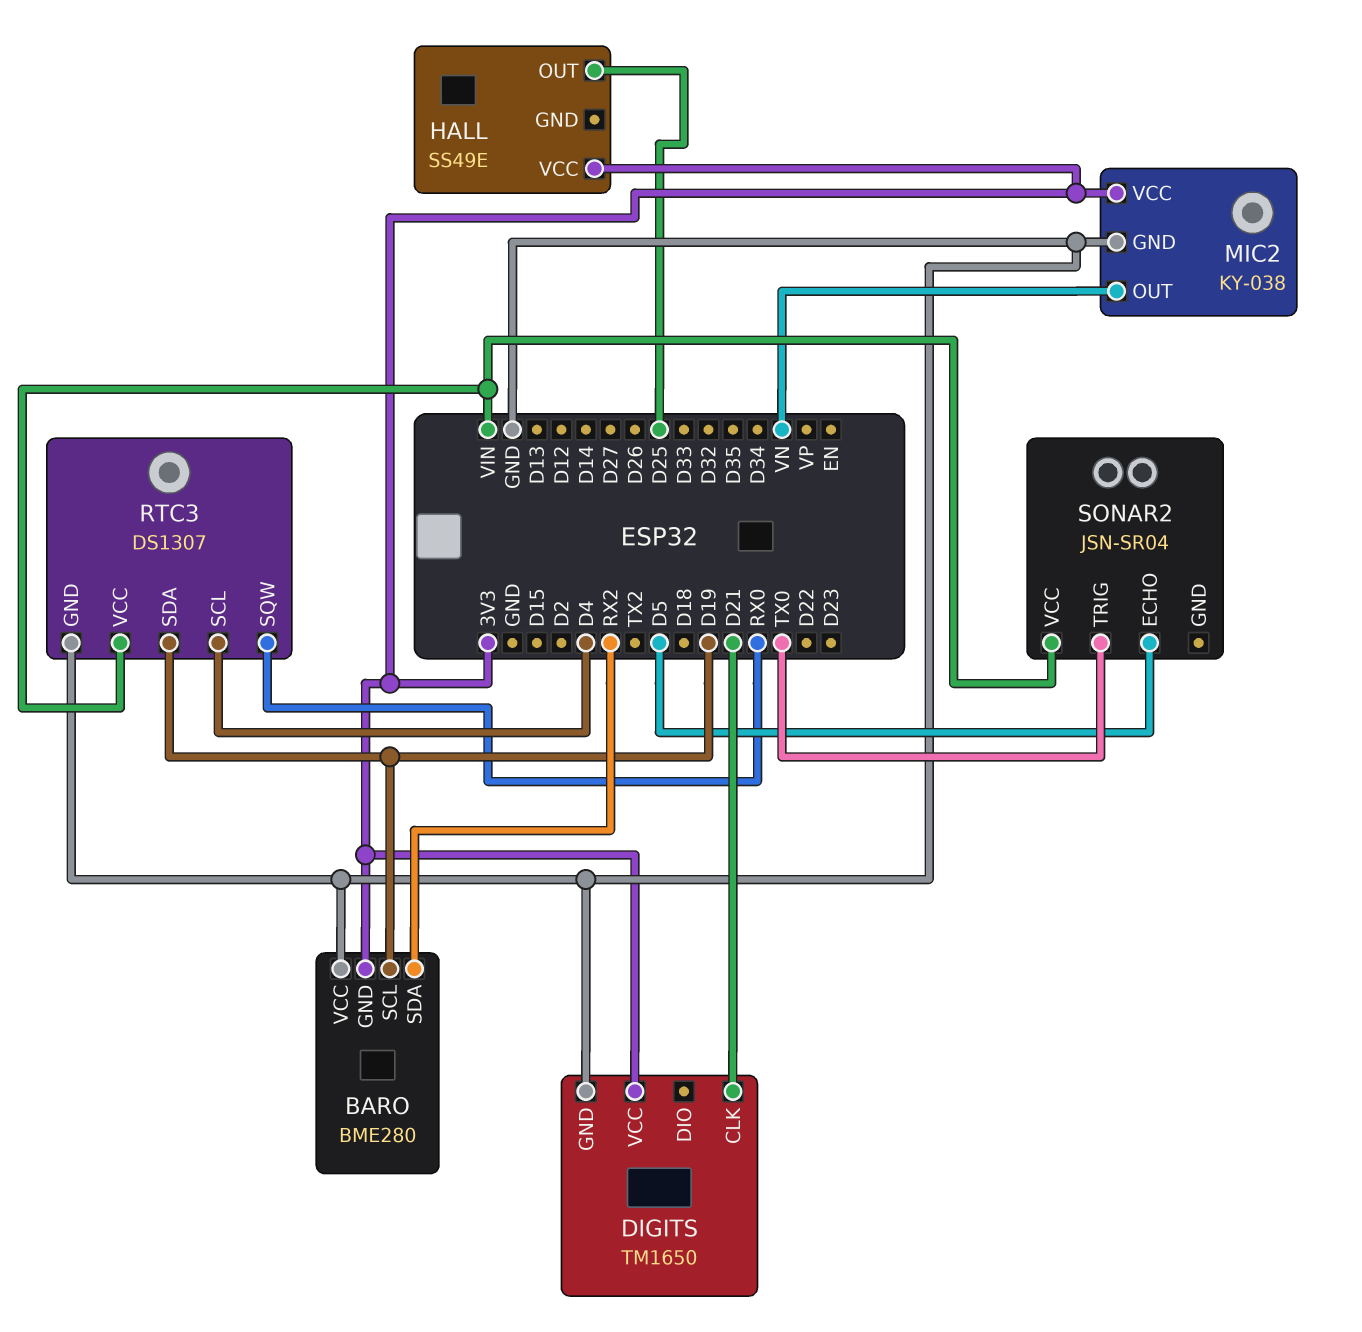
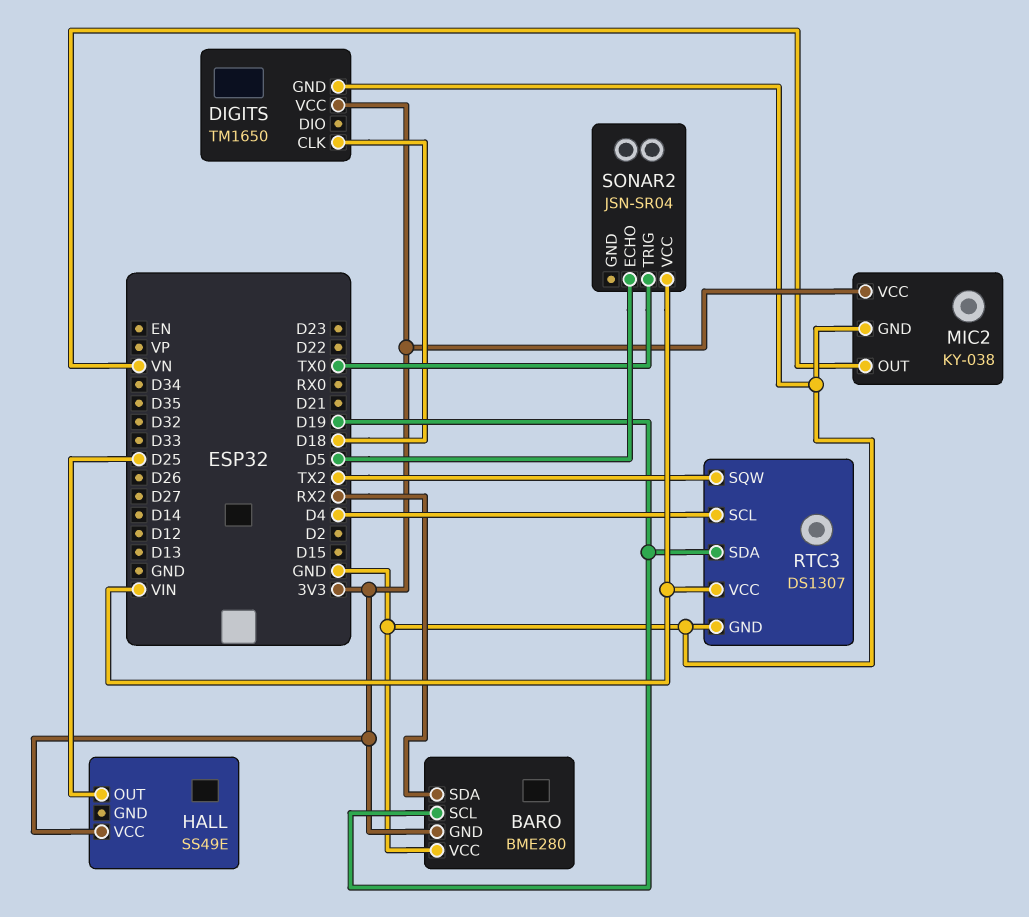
DIGITS pin CLK: D21 -> D18
RTC3 pin SQW: RX0 -> TX2

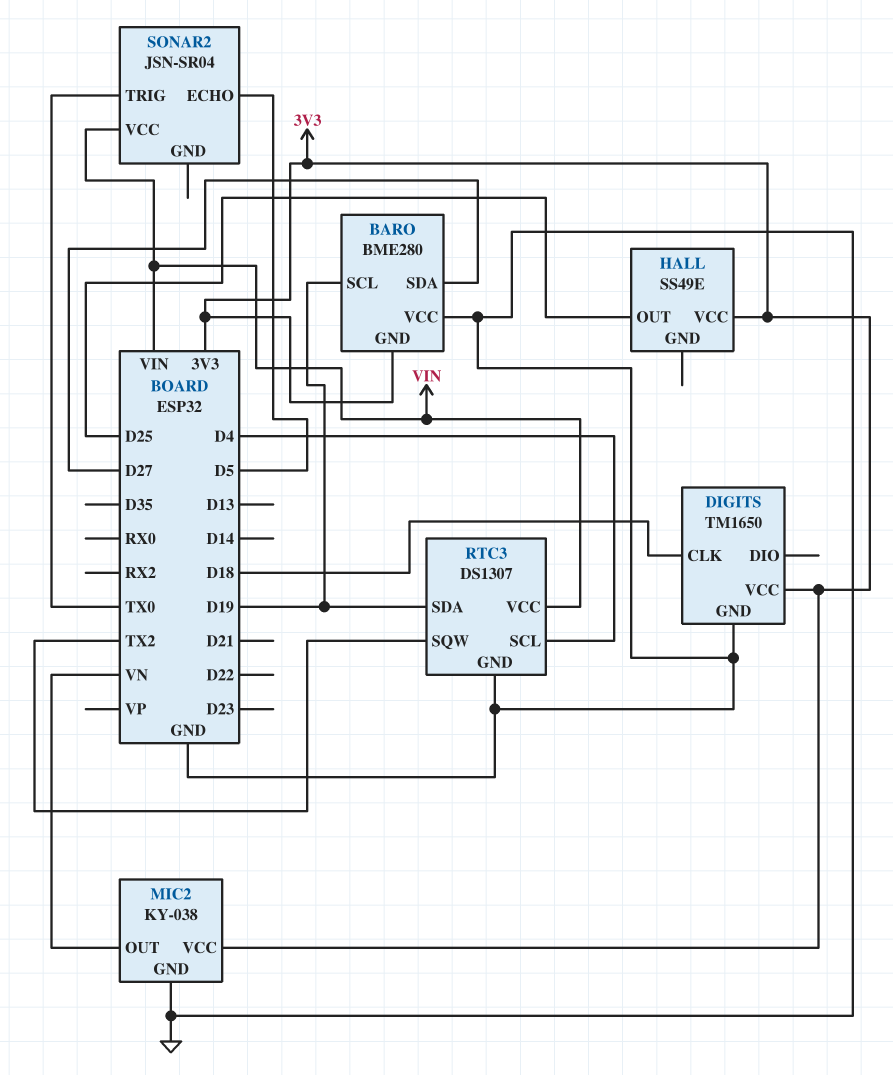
BARO pin SDA: RX2 -> D27

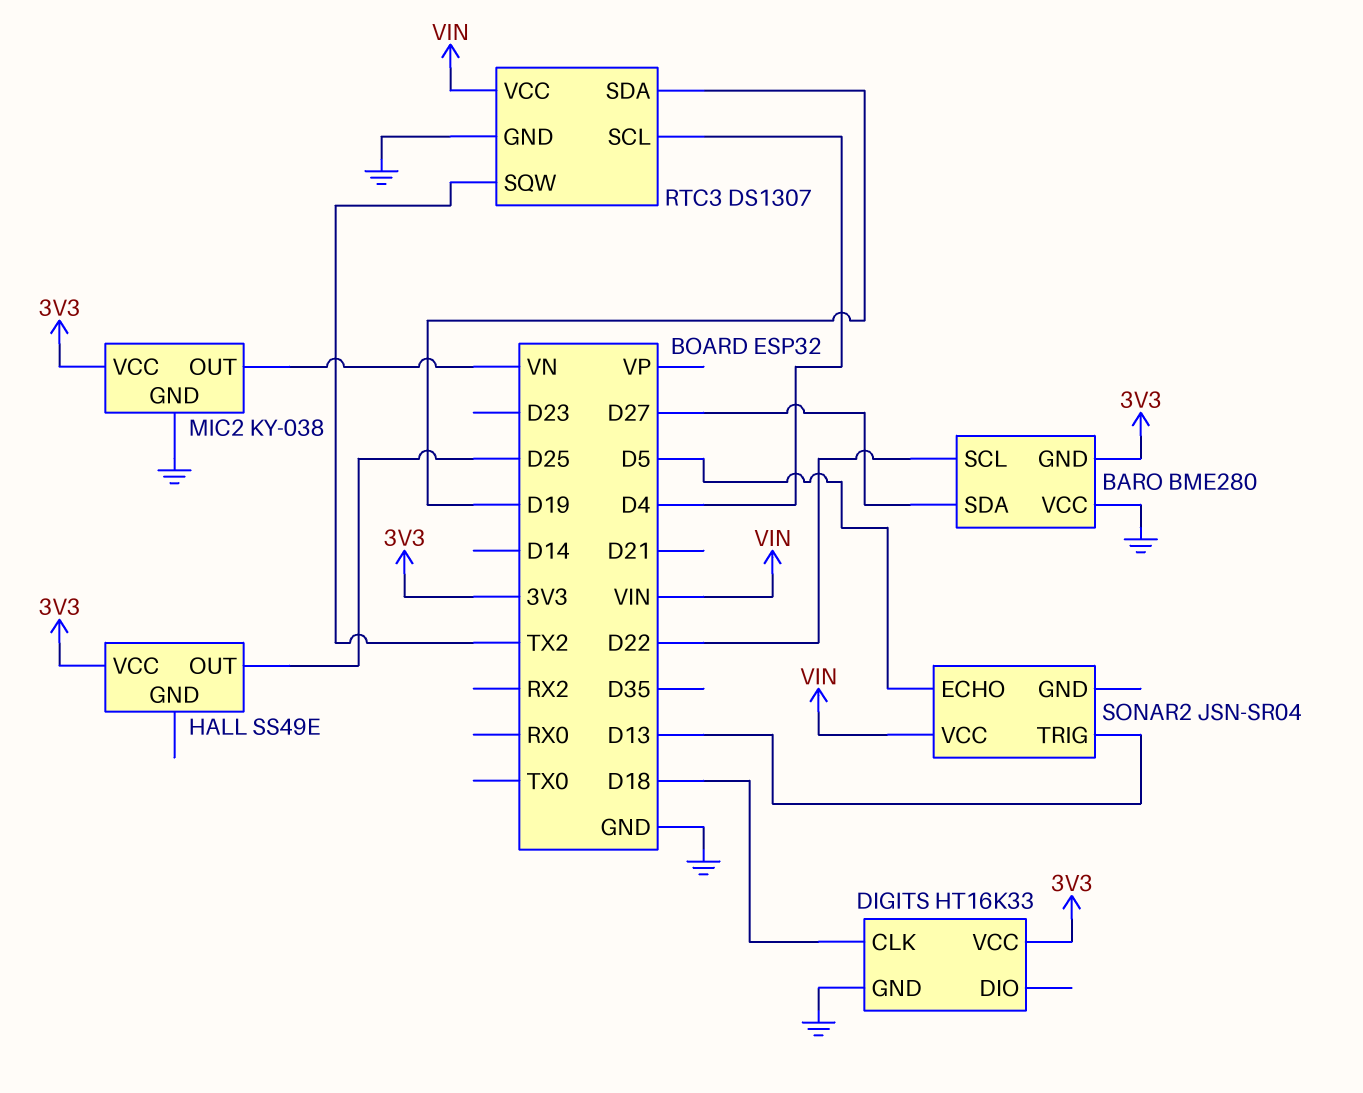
BARO pin SCL: D19 -> D22
DIGITS: TM1650 -> HT16K33
SONAR2 pin TRIG: TX0 -> D13

